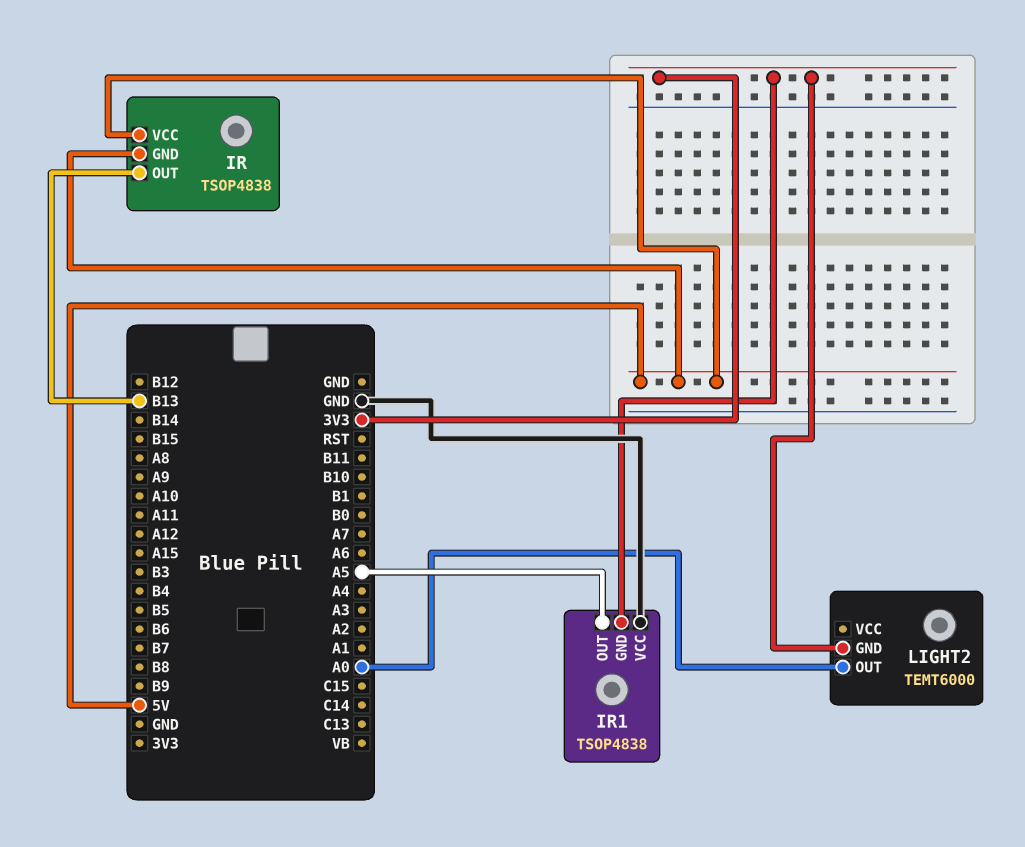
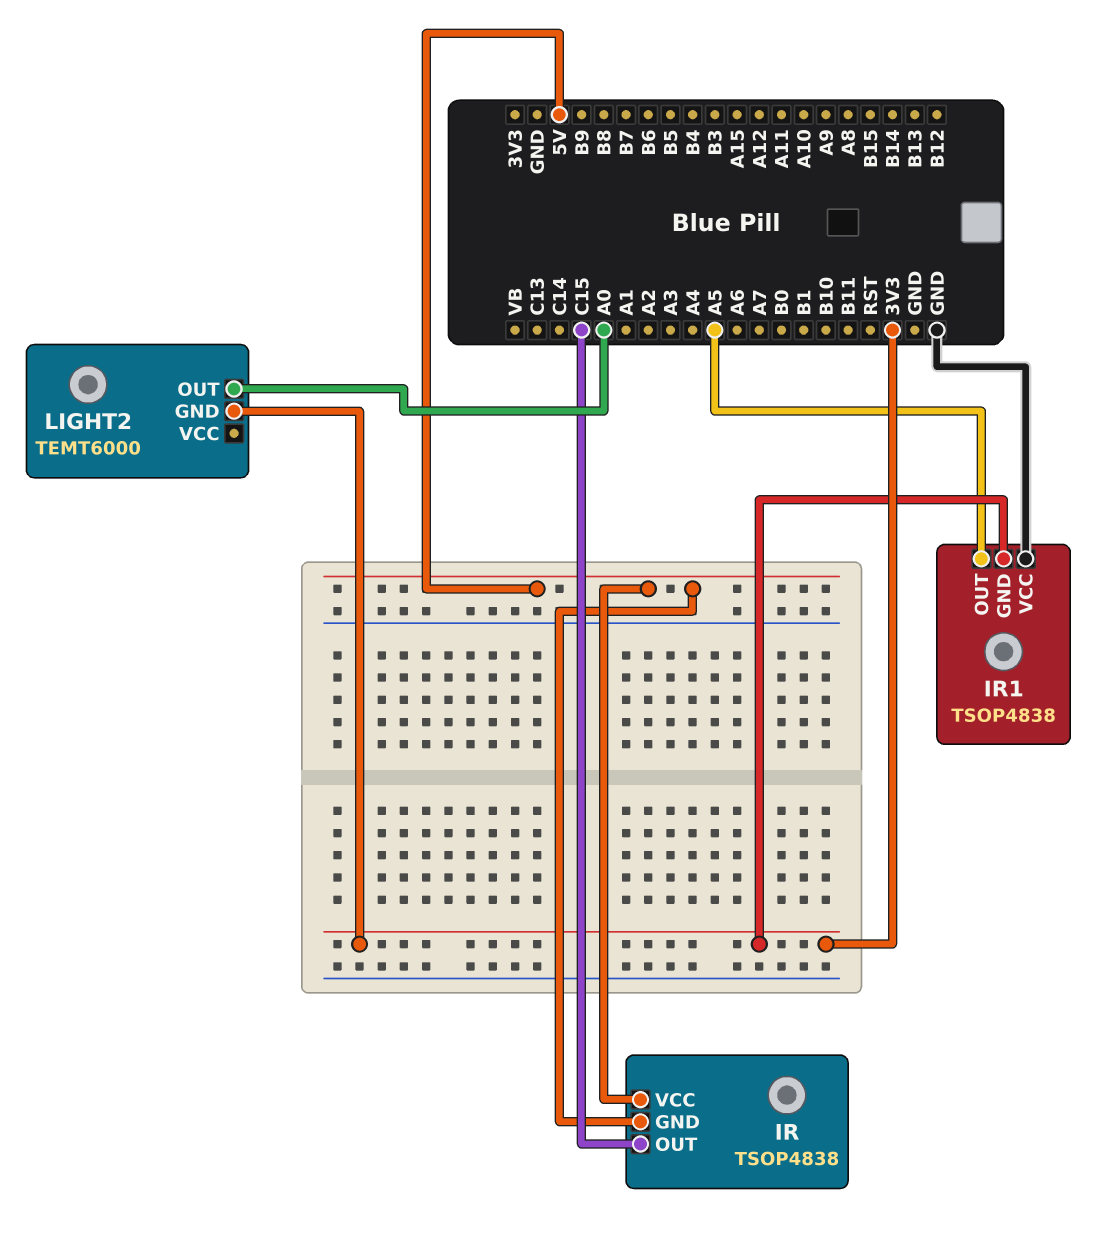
IR pin OUT: B13 -> C15

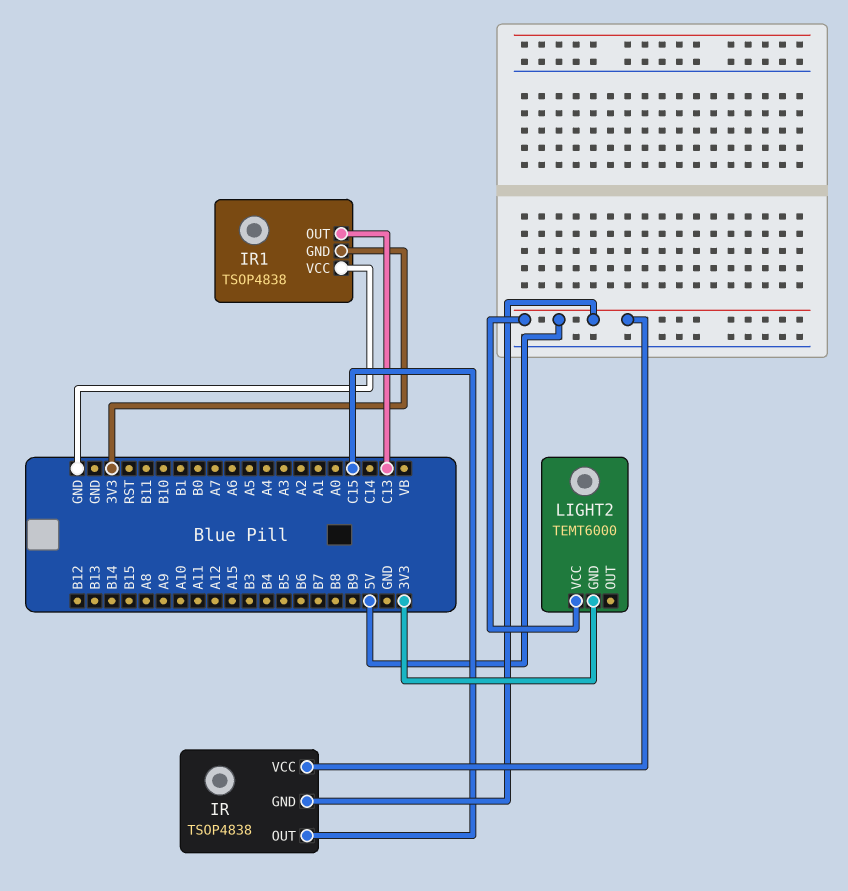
IR1 pin OUT: A5 -> C13
LIGHT2 pin OUT: A0 -> none
LIGHT2 pin VCC: none -> 5V

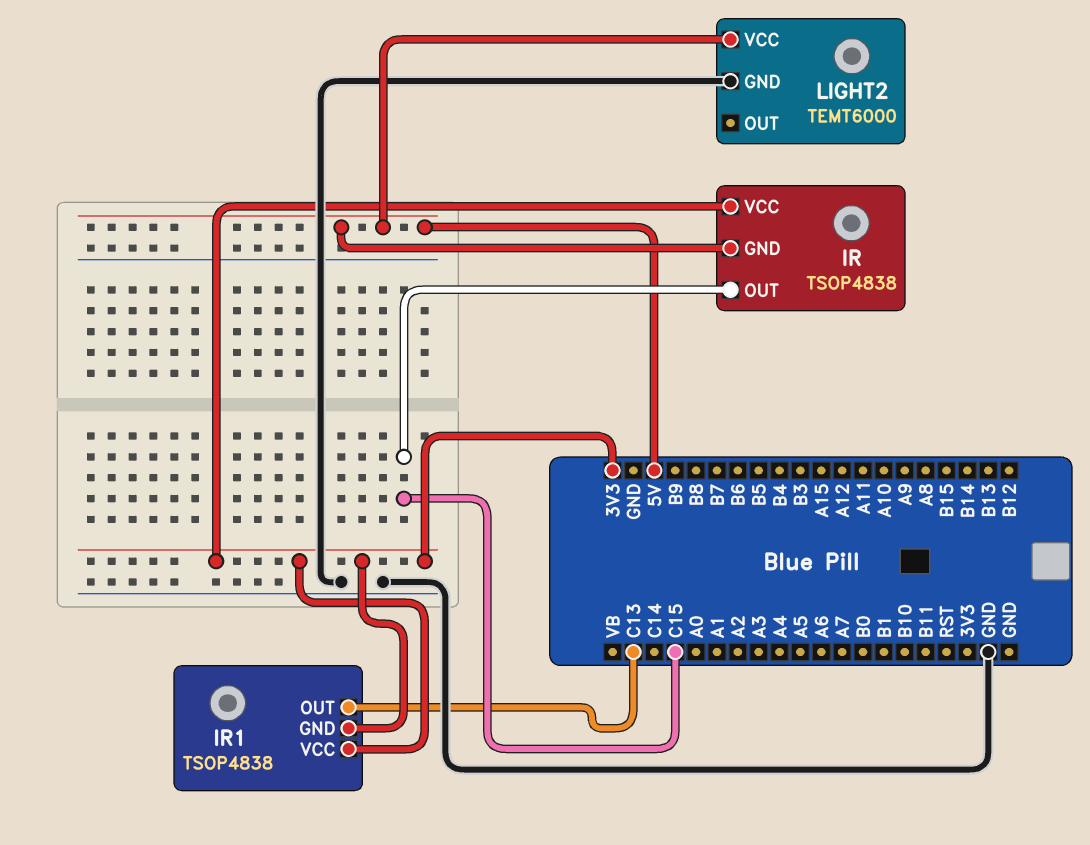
IR pin VCC: 5V -> 3V3
IR1 pin VCC: GND -> 3V3
LIGHT2 pin GND: 3V3 -> GND

